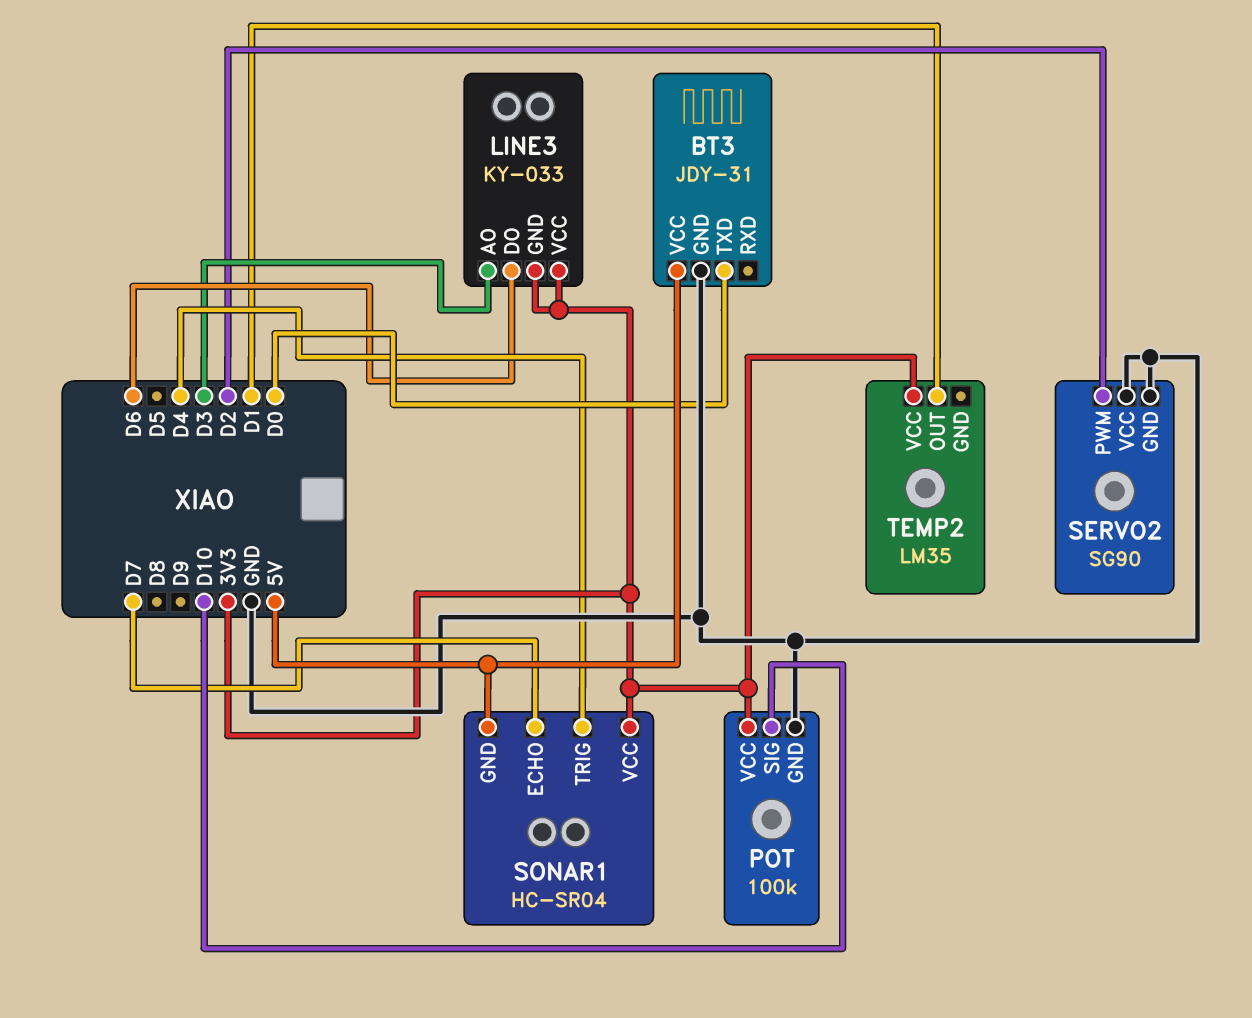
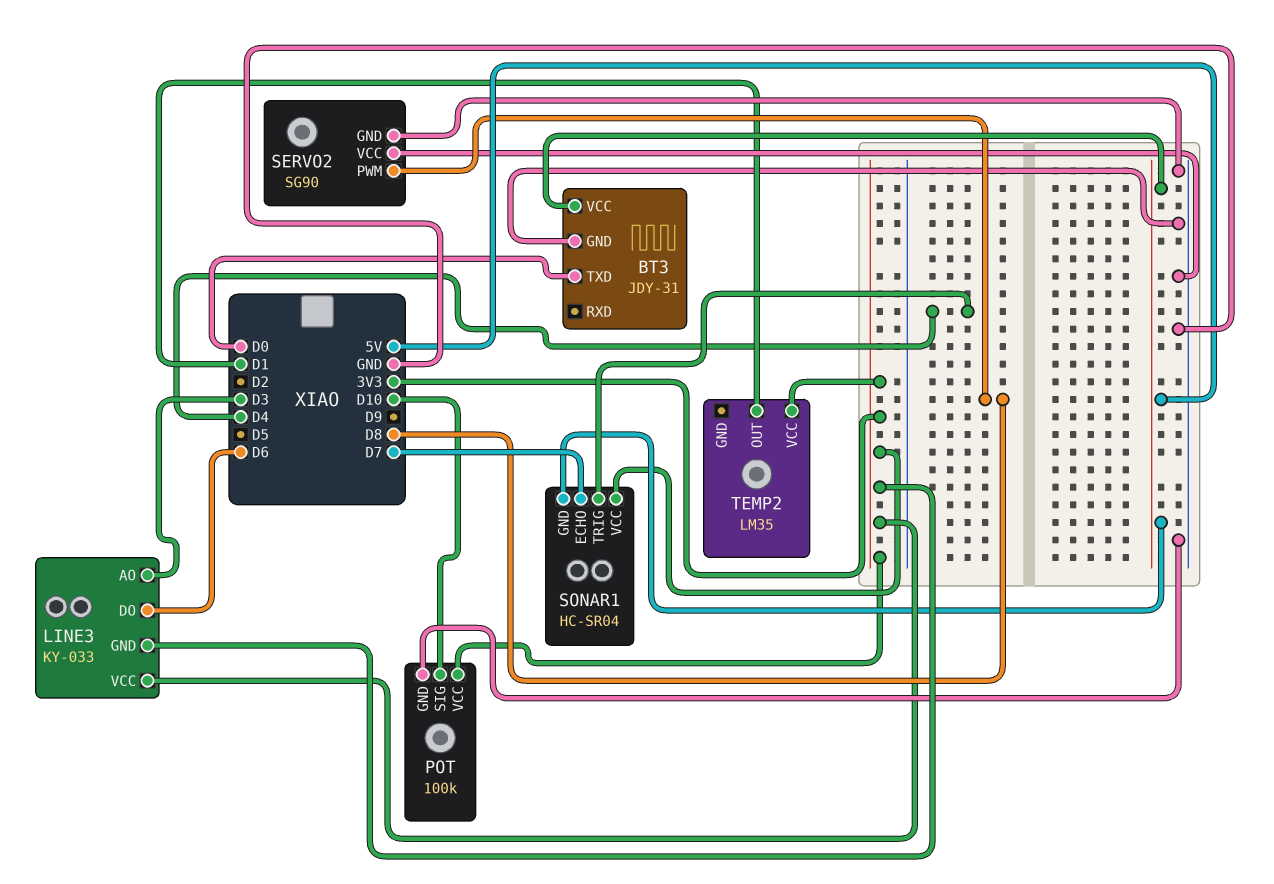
SERVO2 pin PWM: D2 -> D8

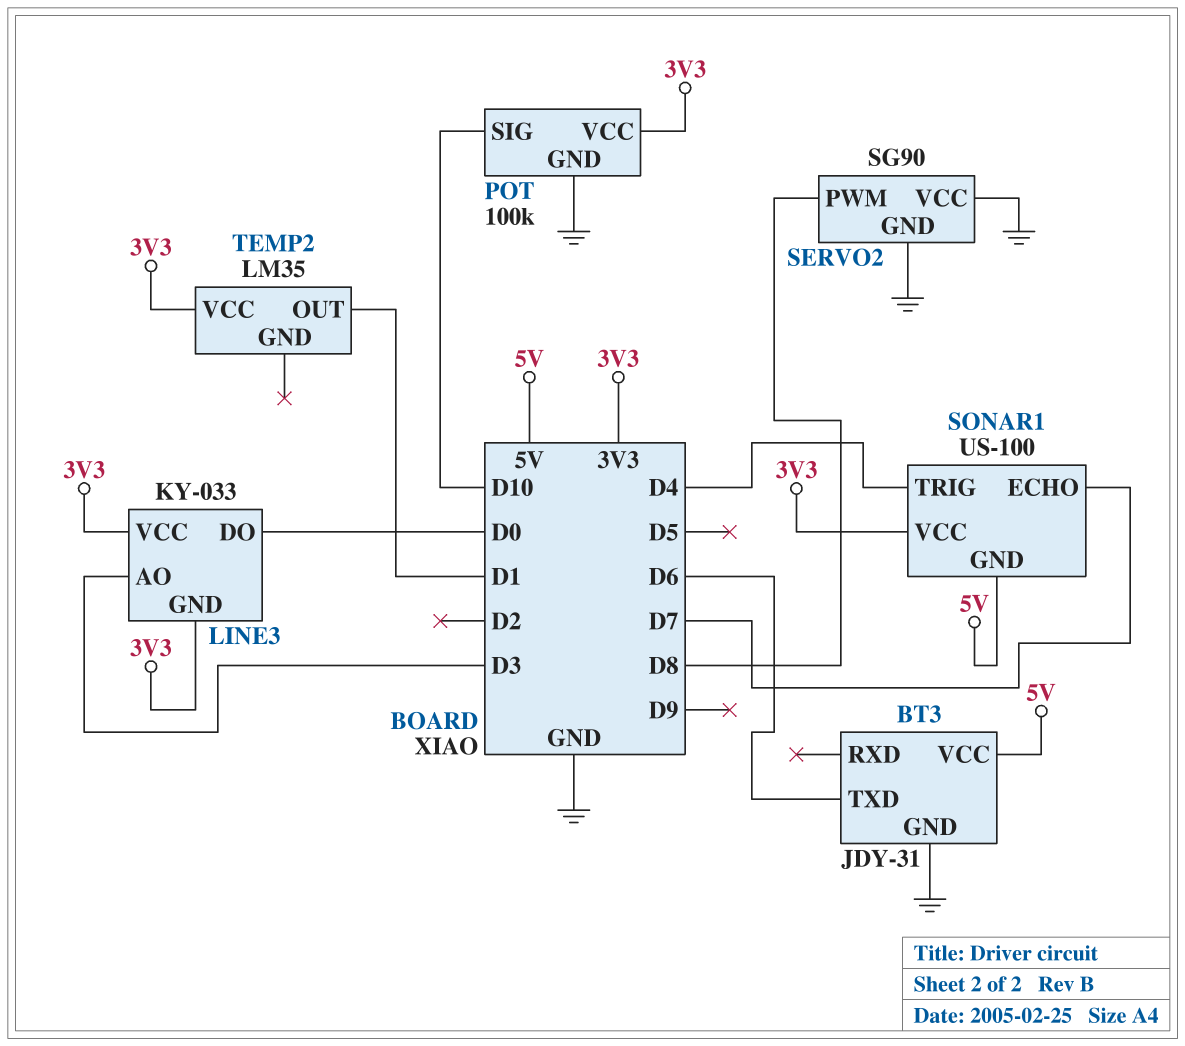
BT3 pin TXD: D0 -> D6
LINE3 pin DO: D6 -> D0
SONAR1: HC-SR04 -> US-100

